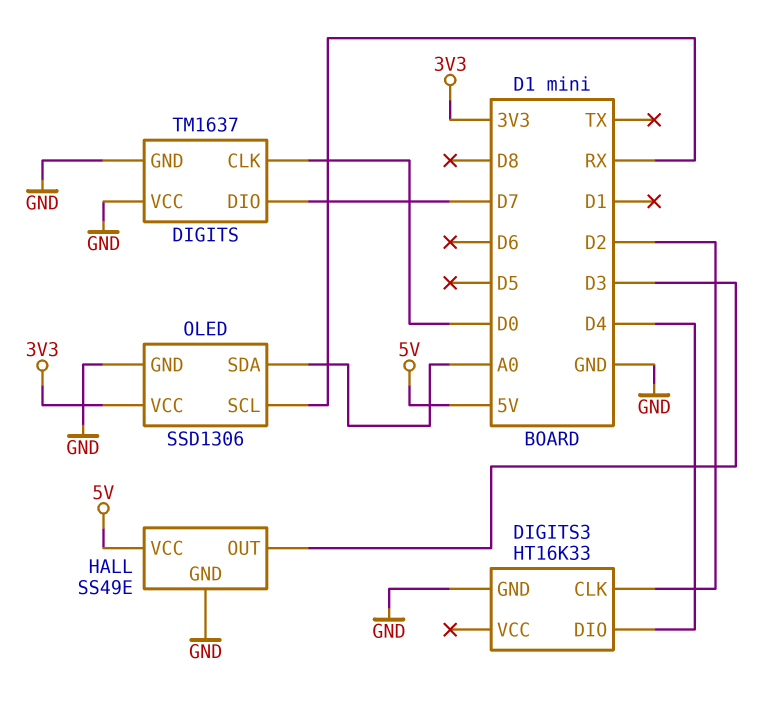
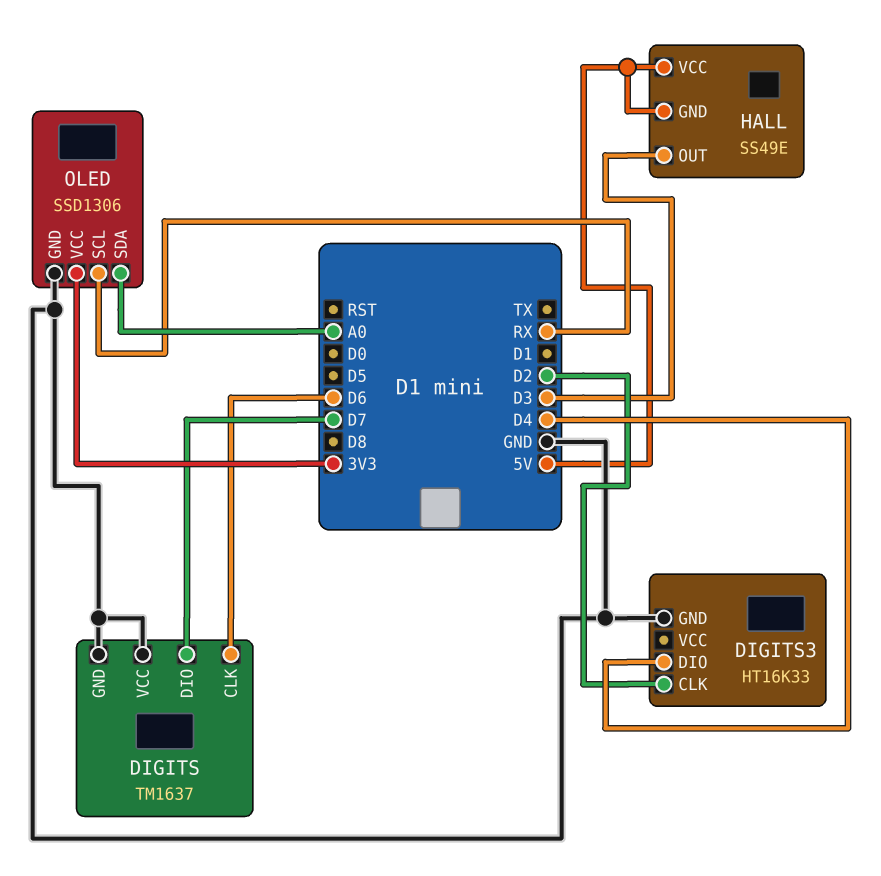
DIGITS pin CLK: D0 -> D6
HALL pin GND: GND -> 5V

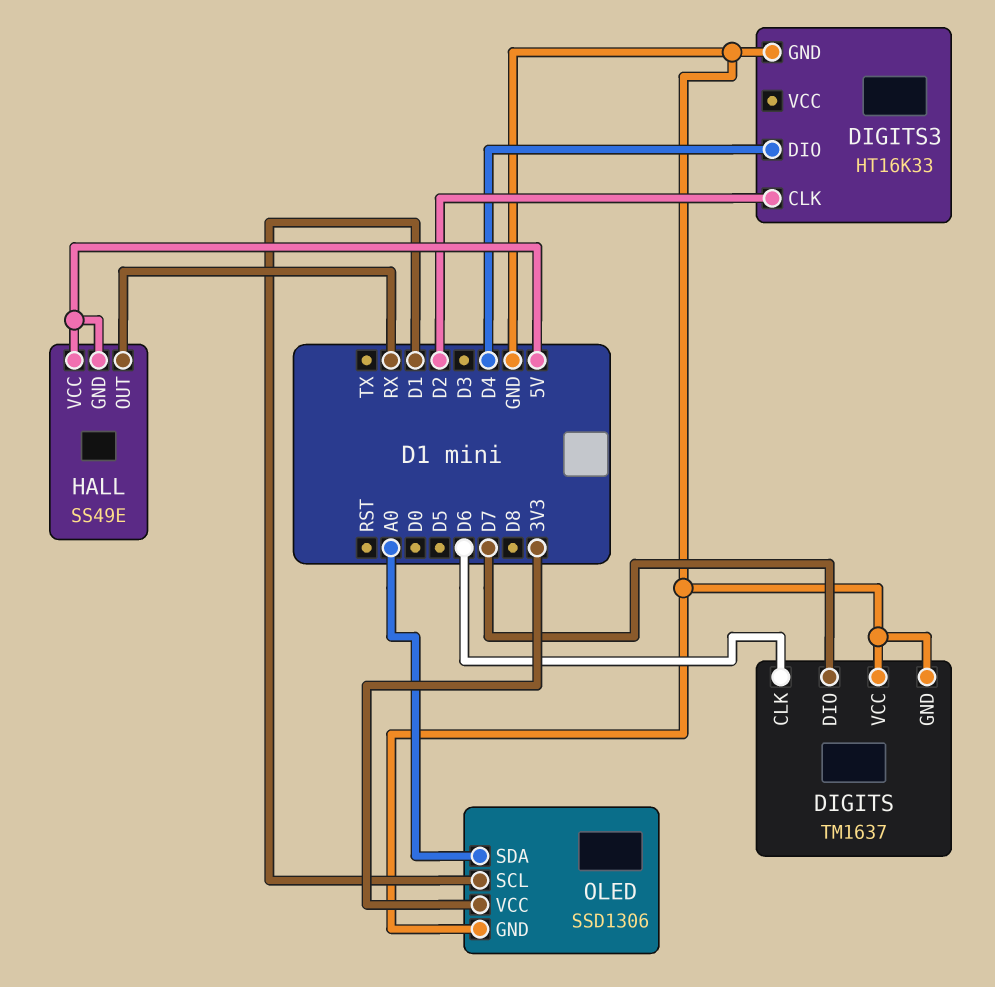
HALL pin OUT: D3 -> RX
OLED pin SCL: RX -> D1

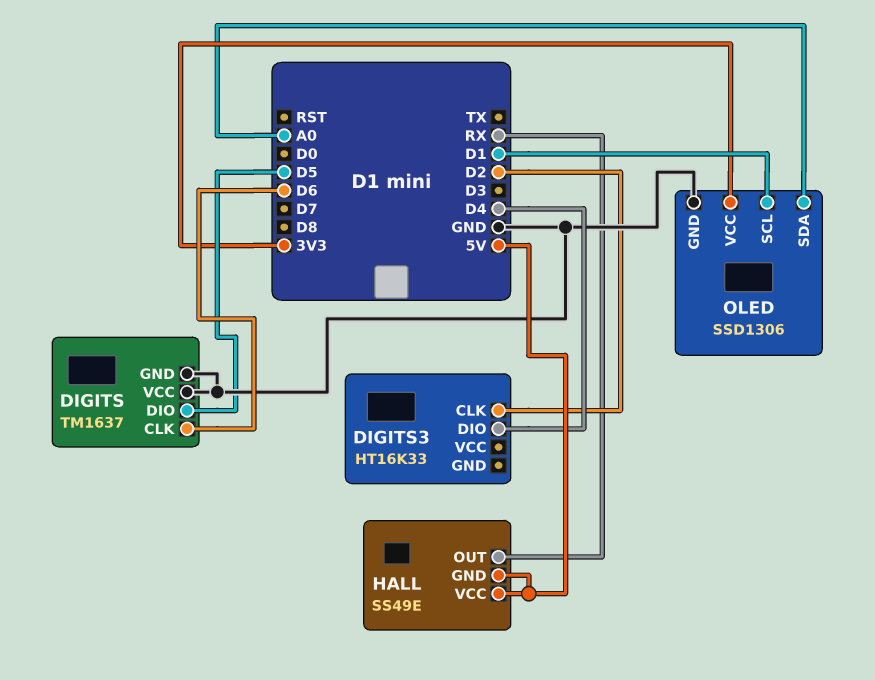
DIGITS pin DIO: D7 -> D5
DIGITS3 pin GND: GND -> none

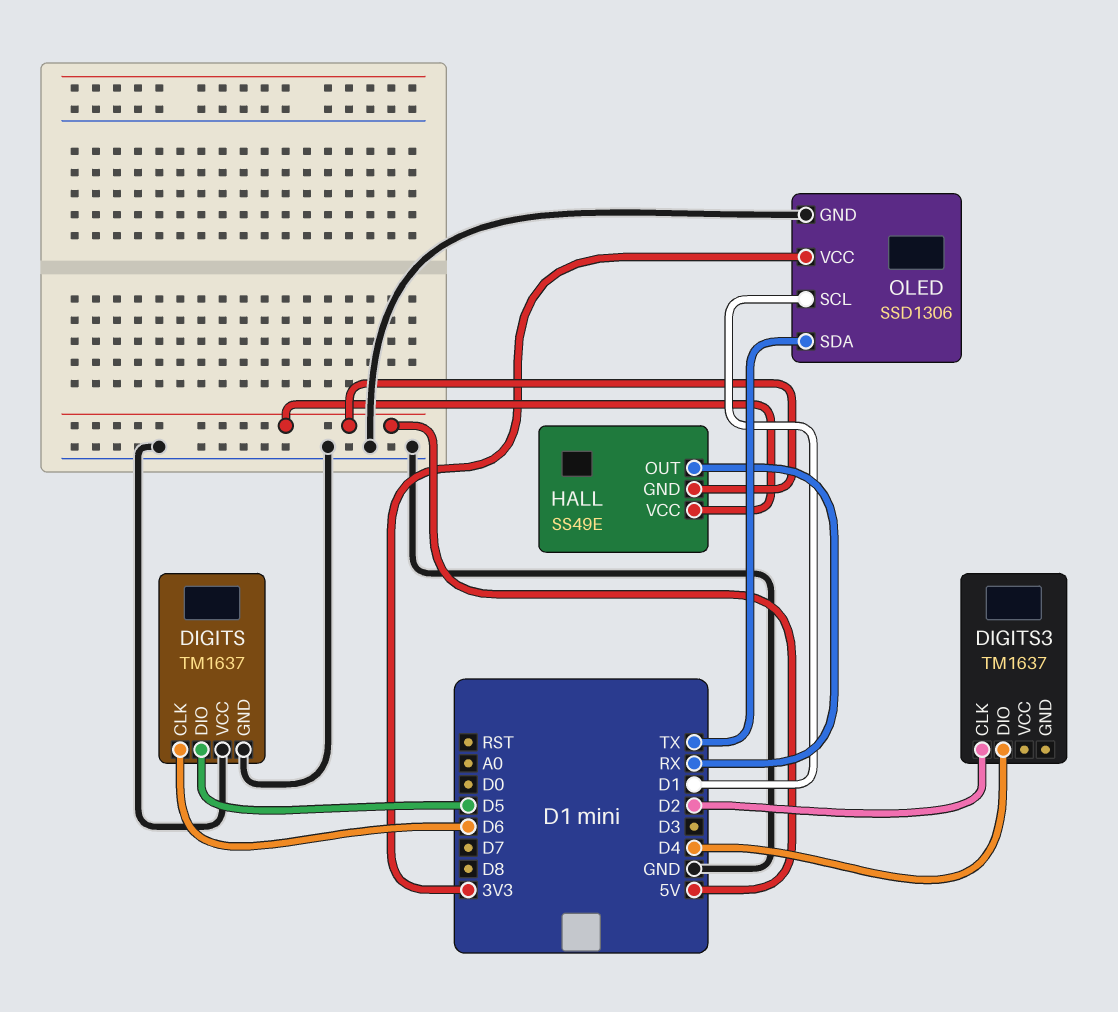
DIGITS3: HT16K33 -> TM1637
OLED pin SDA: A0 -> TX

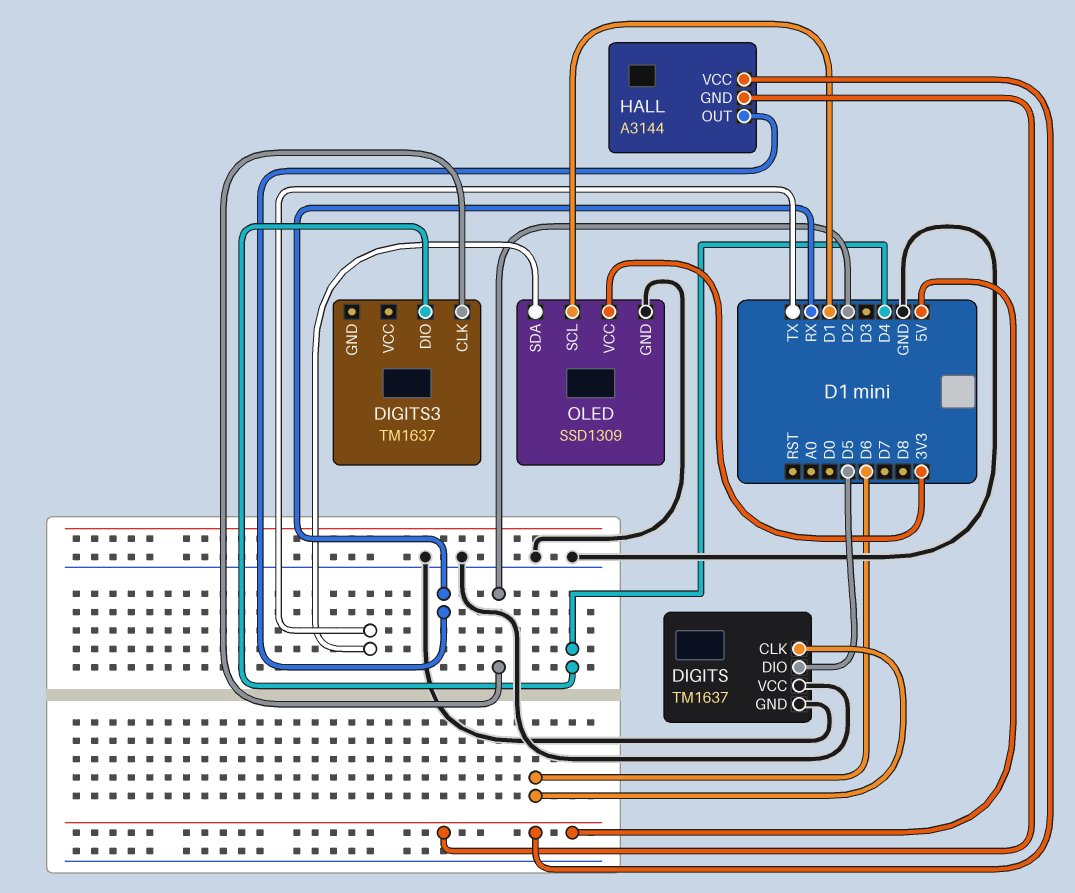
HALL: SS49E -> A3144
OLED: SSD1306 -> SSD1309

